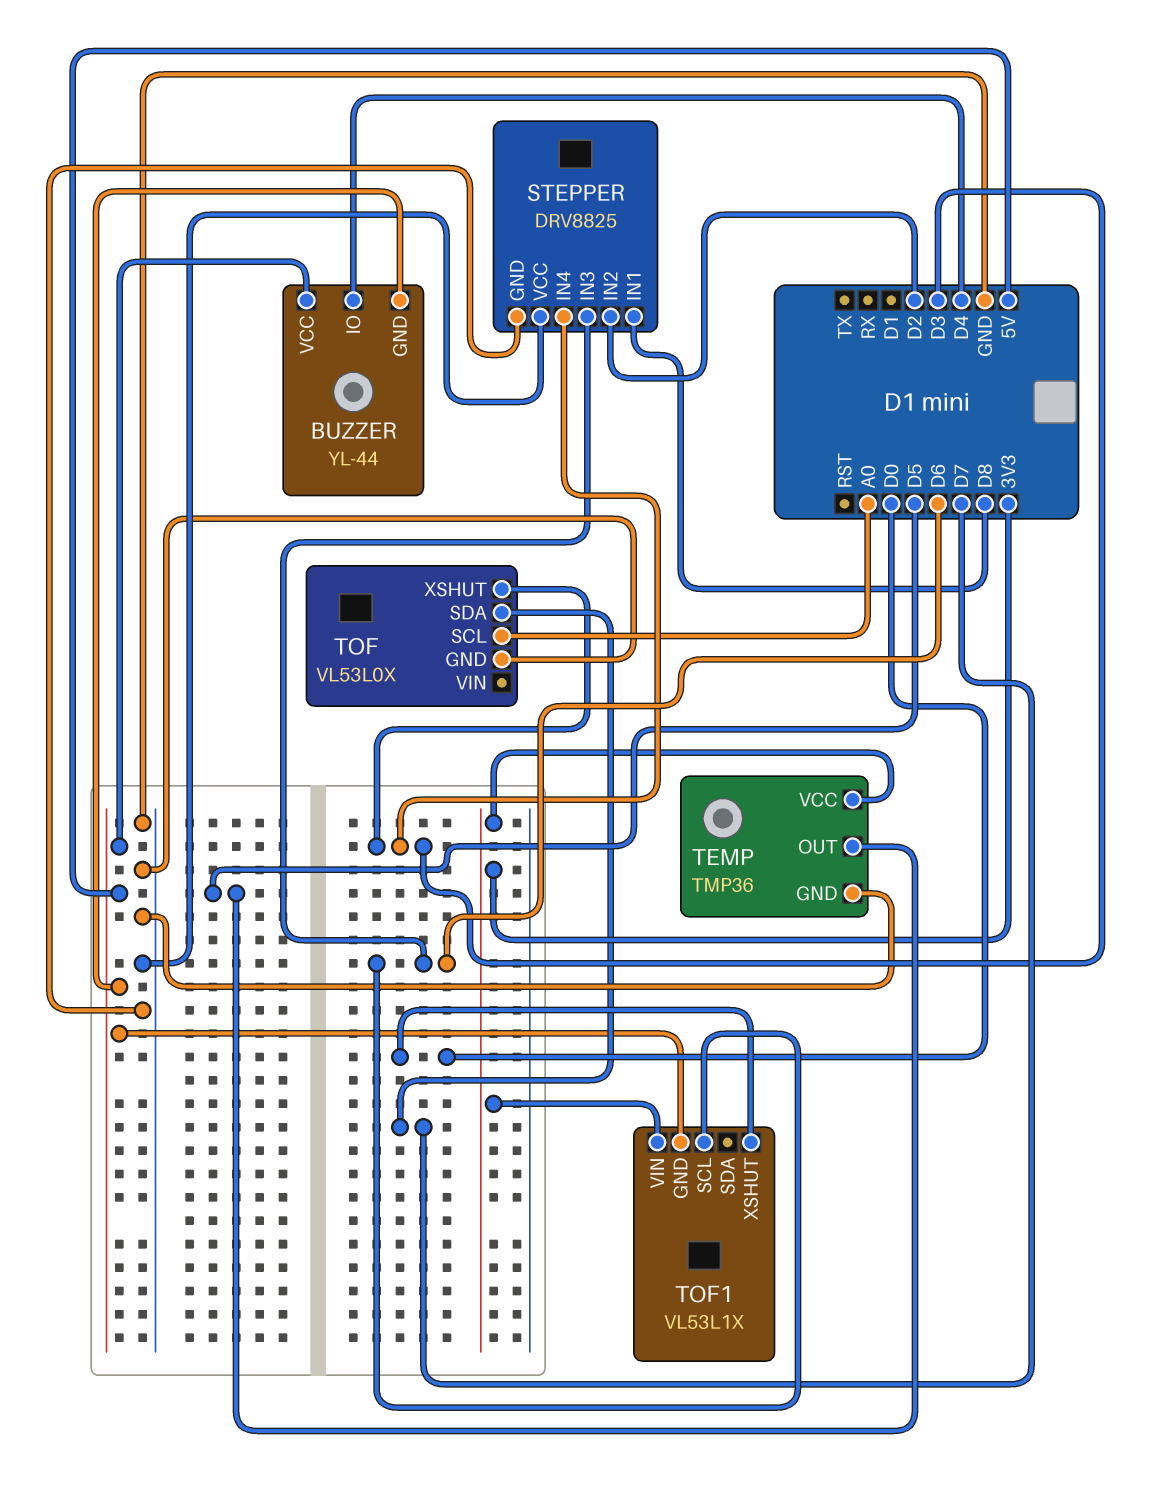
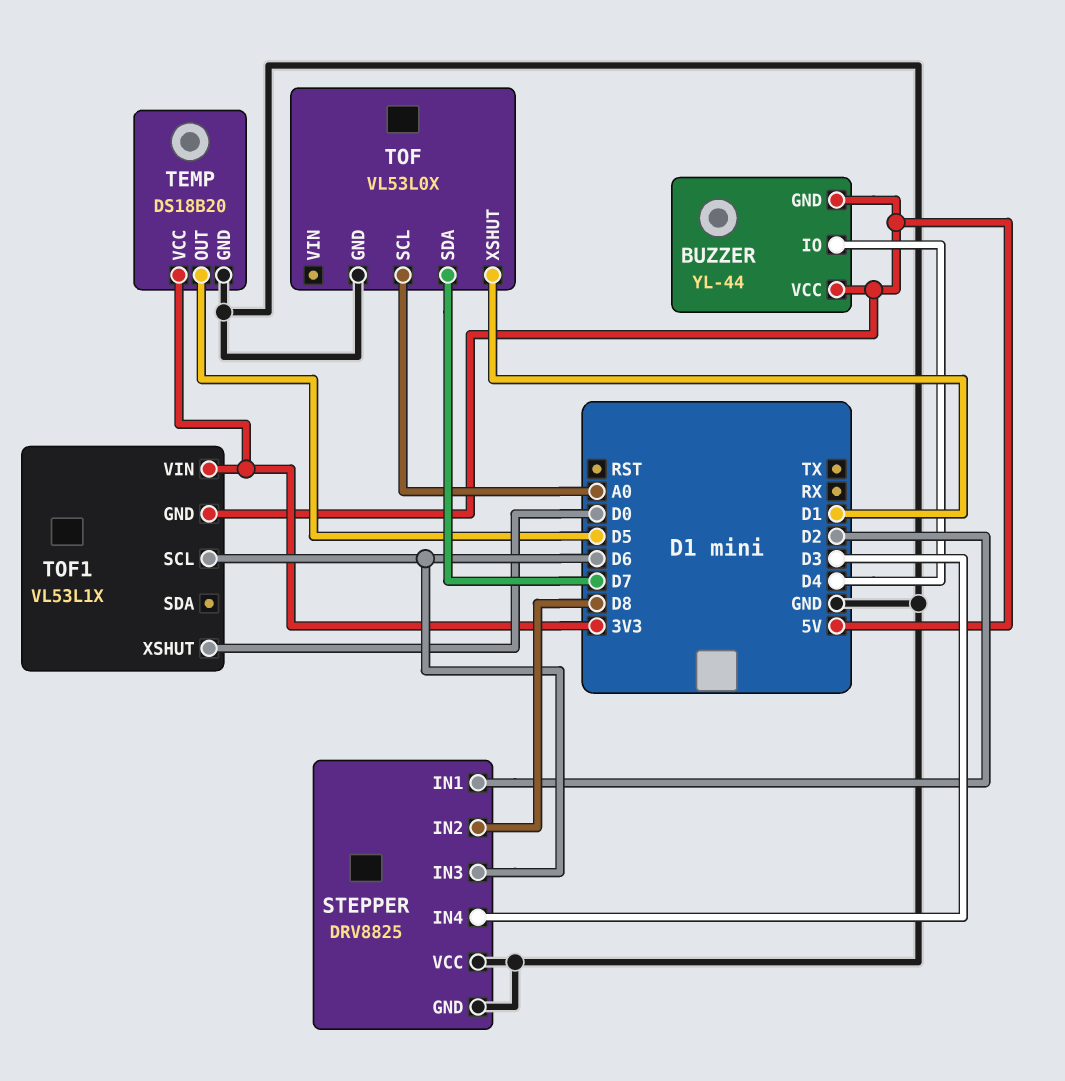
STEPPER pin IN1: D8 -> D2
STEPPER pin IN2: D2 -> D8
TEMP: TMP36 -> DS18B20
TOF pin XSHUT: D3 -> D1

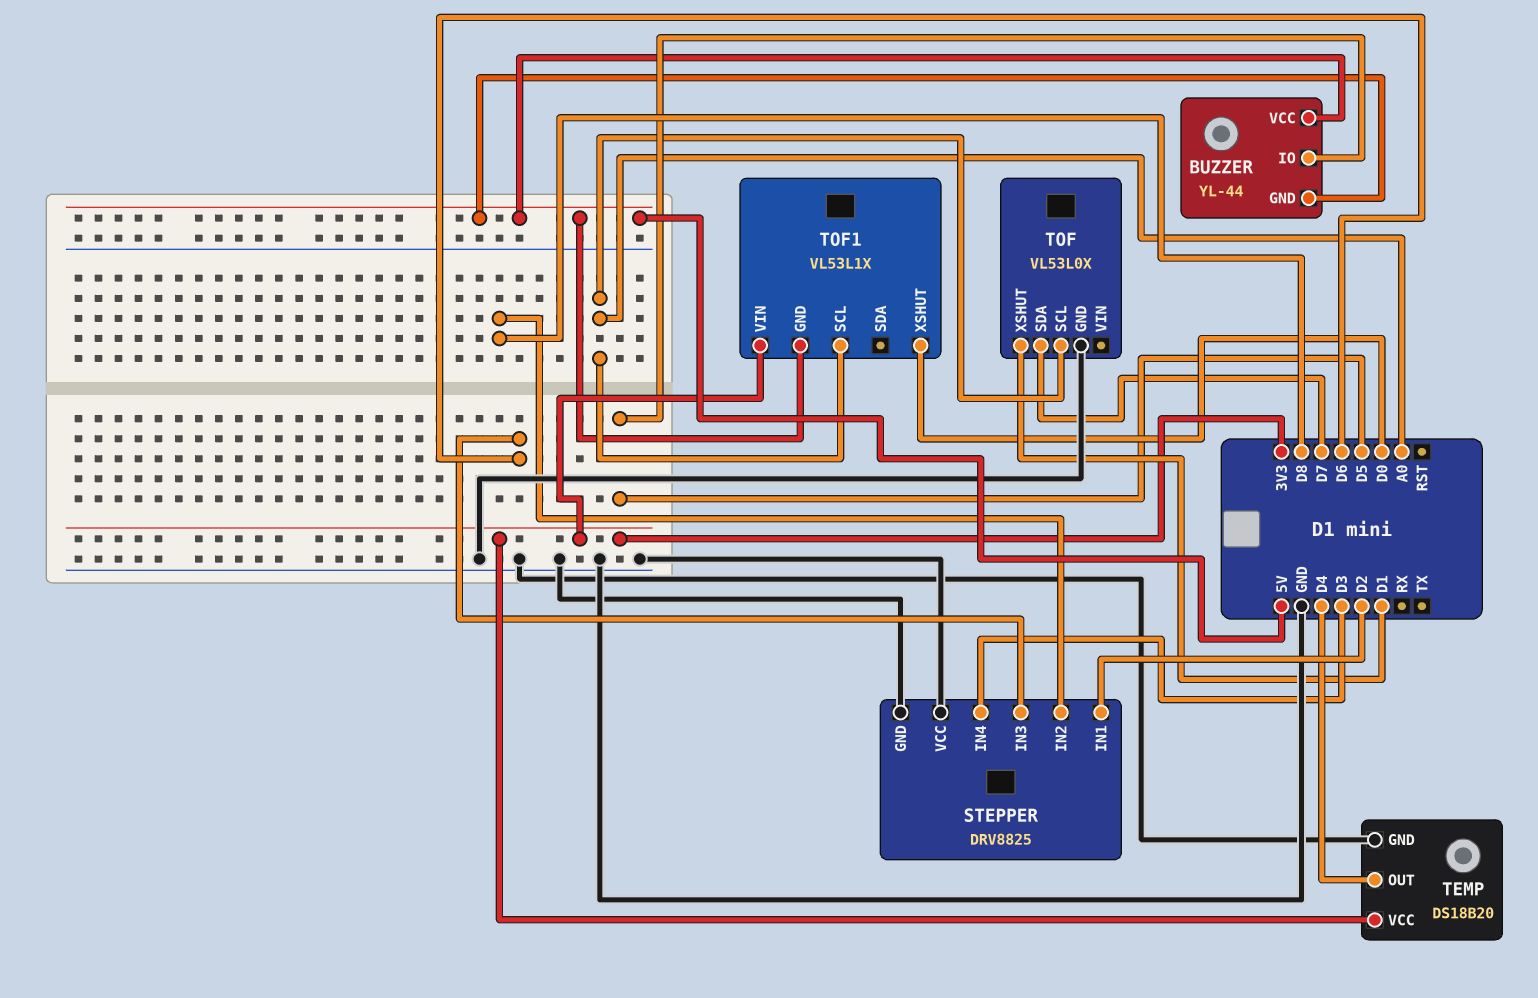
BUZZER pin IO: D4 -> D5
TEMP pin OUT: D5 -> D4
TOF1 pin SCL: D6 -> A0

